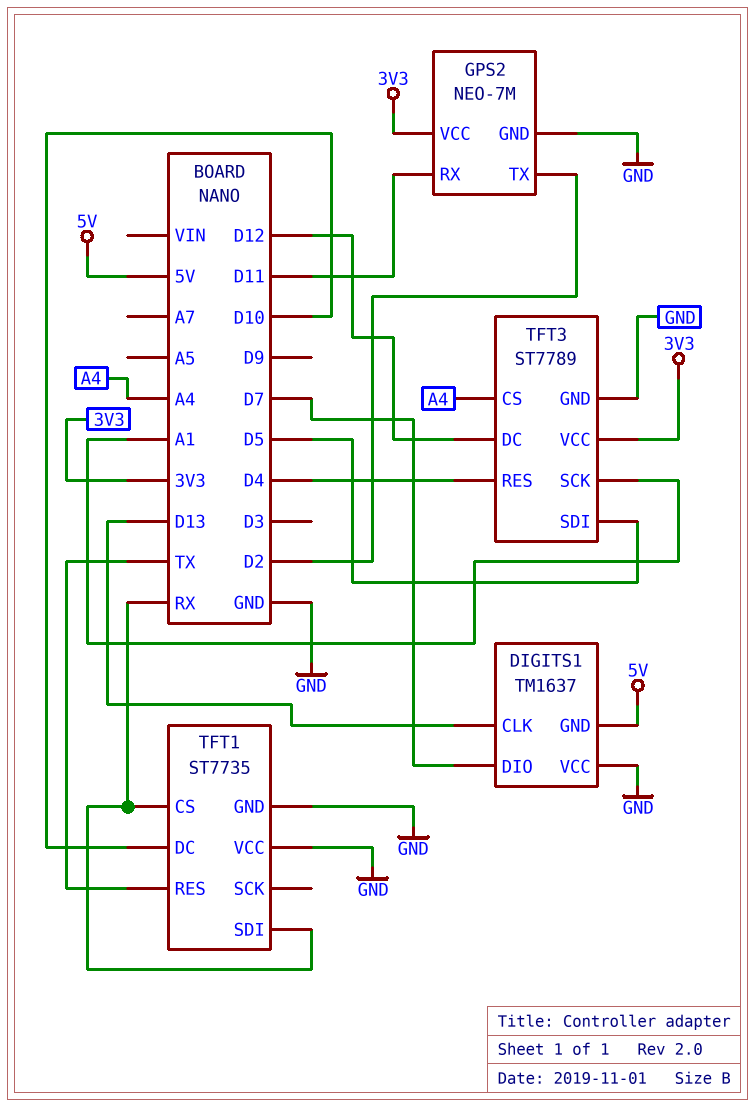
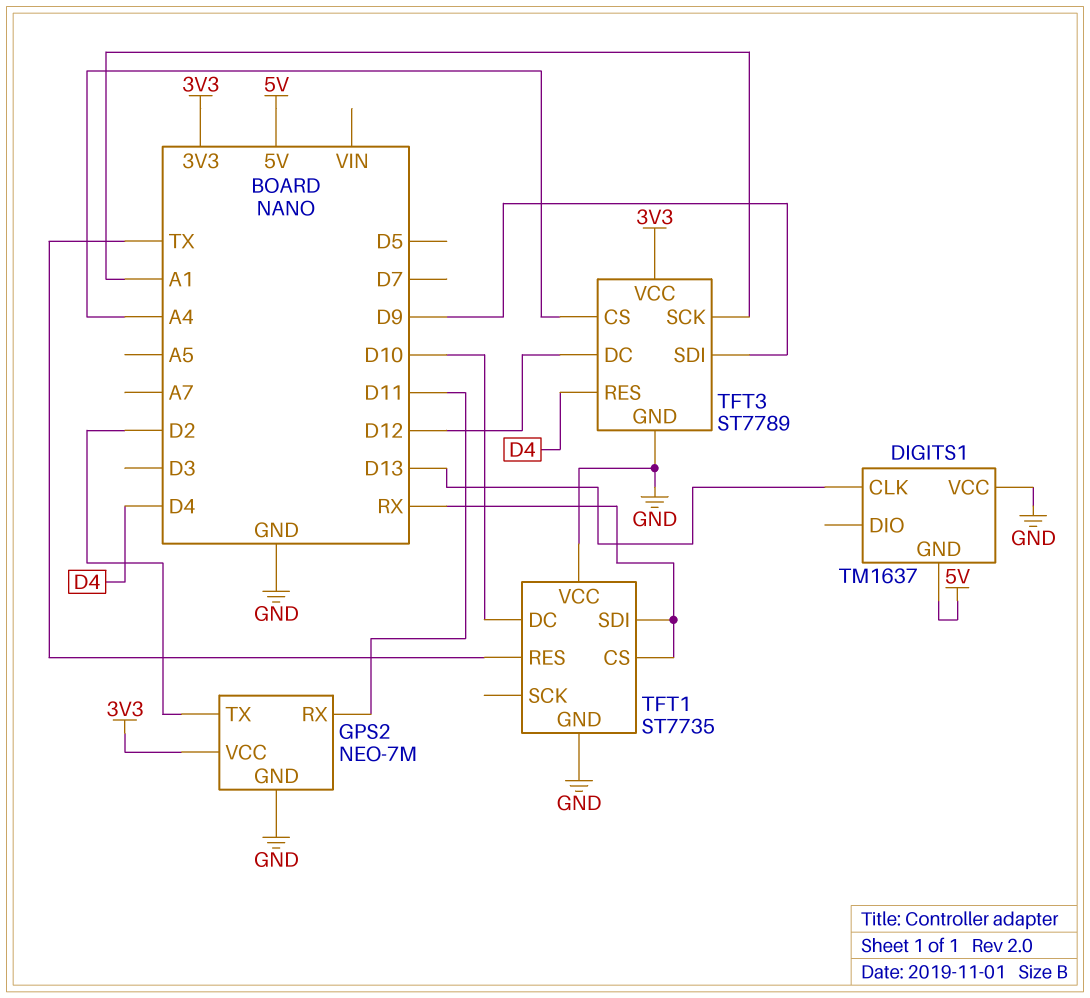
DIGITS1 pin DIO: D7 -> none
TFT3 pin SDI: D5 -> D9

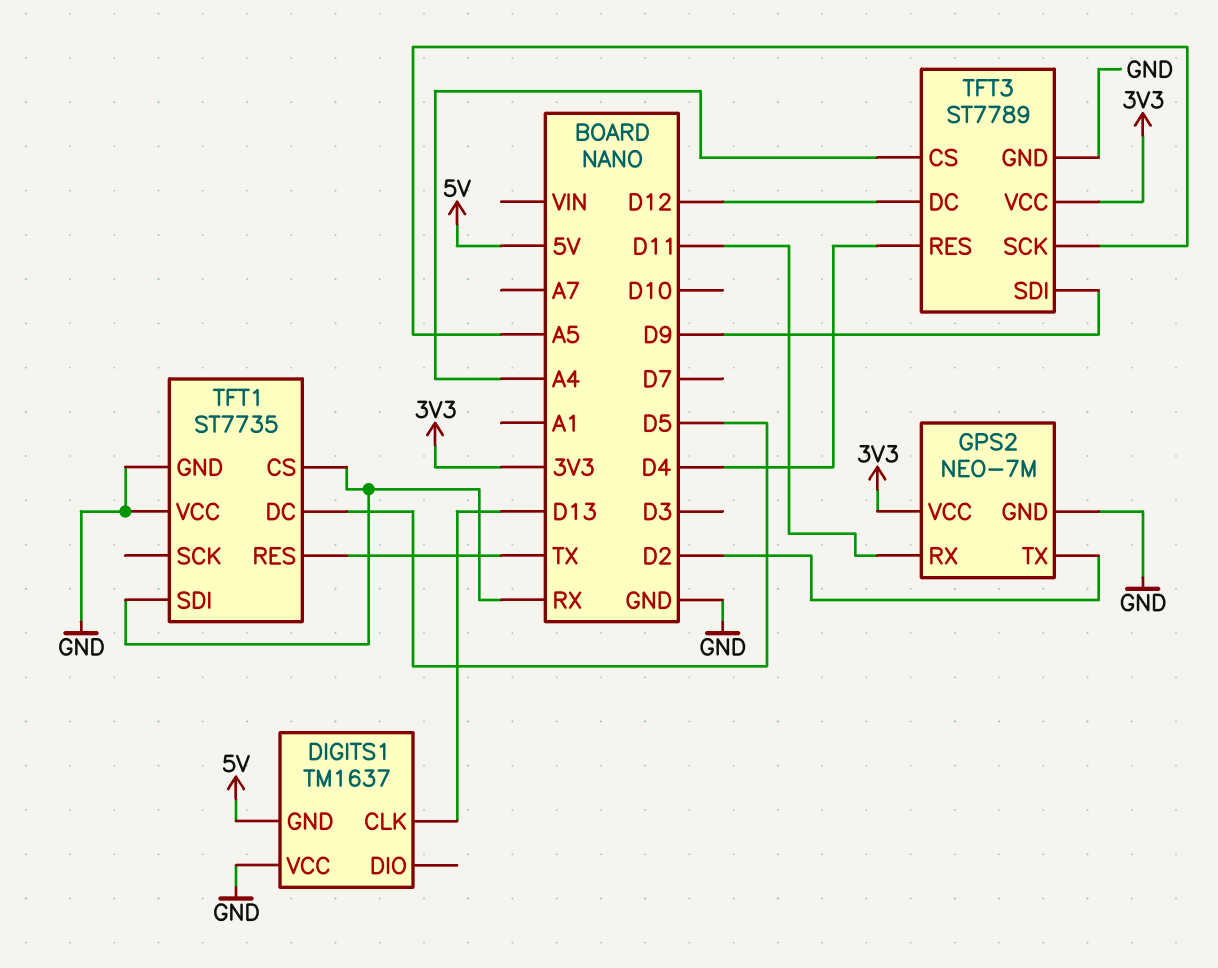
TFT1 pin DC: D10 -> D5
TFT3 pin SCK: A1 -> A5

